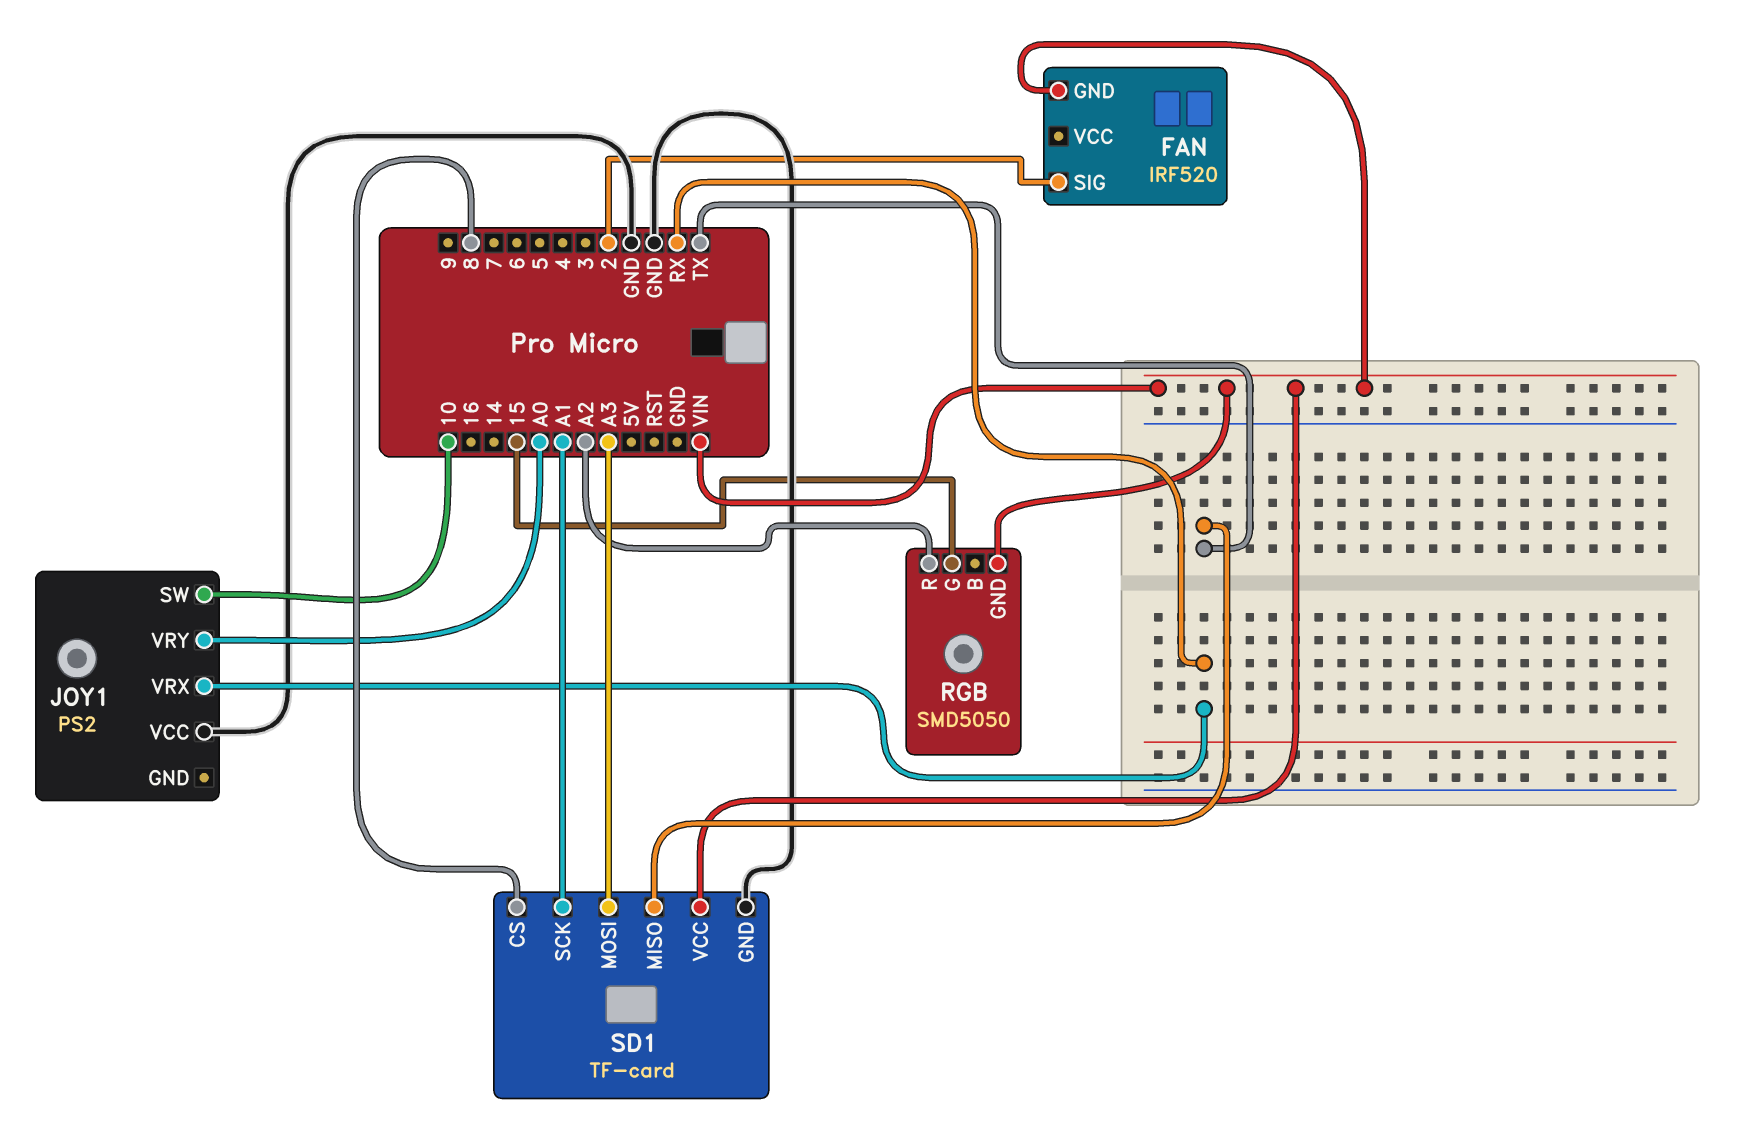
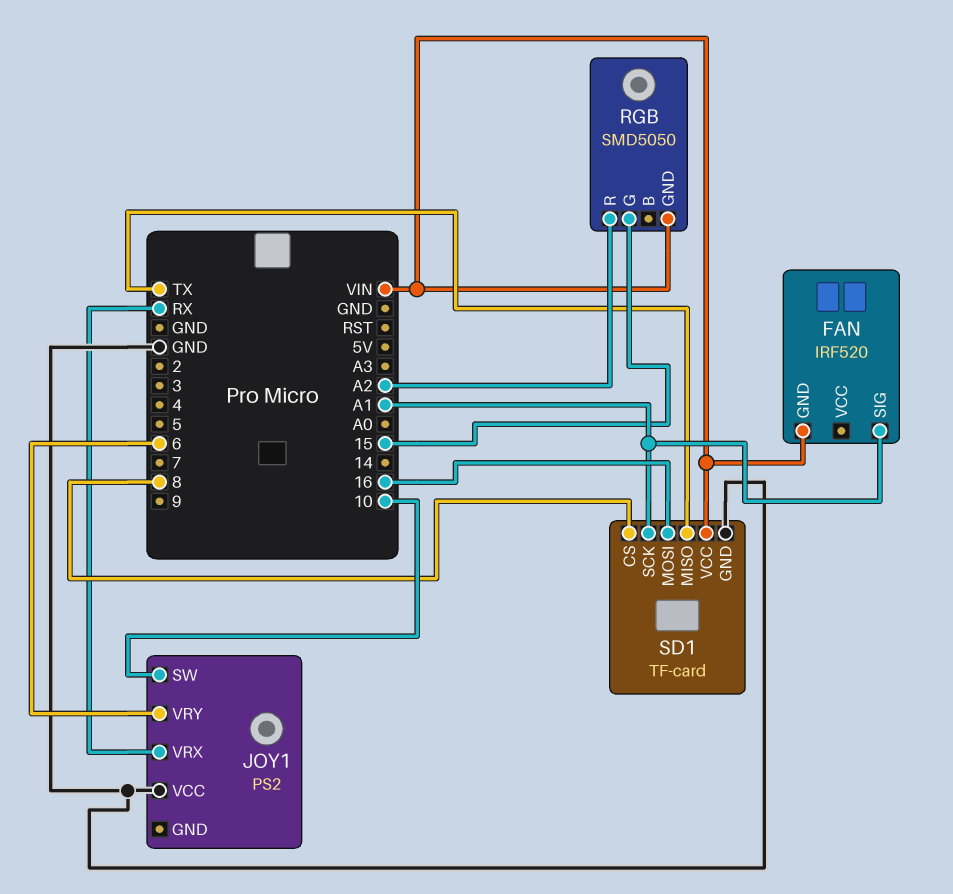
FAN pin SIG: 2 -> A1
JOY1 pin VRY: A0 -> 6
SD1 pin MOSI: A3 -> 16

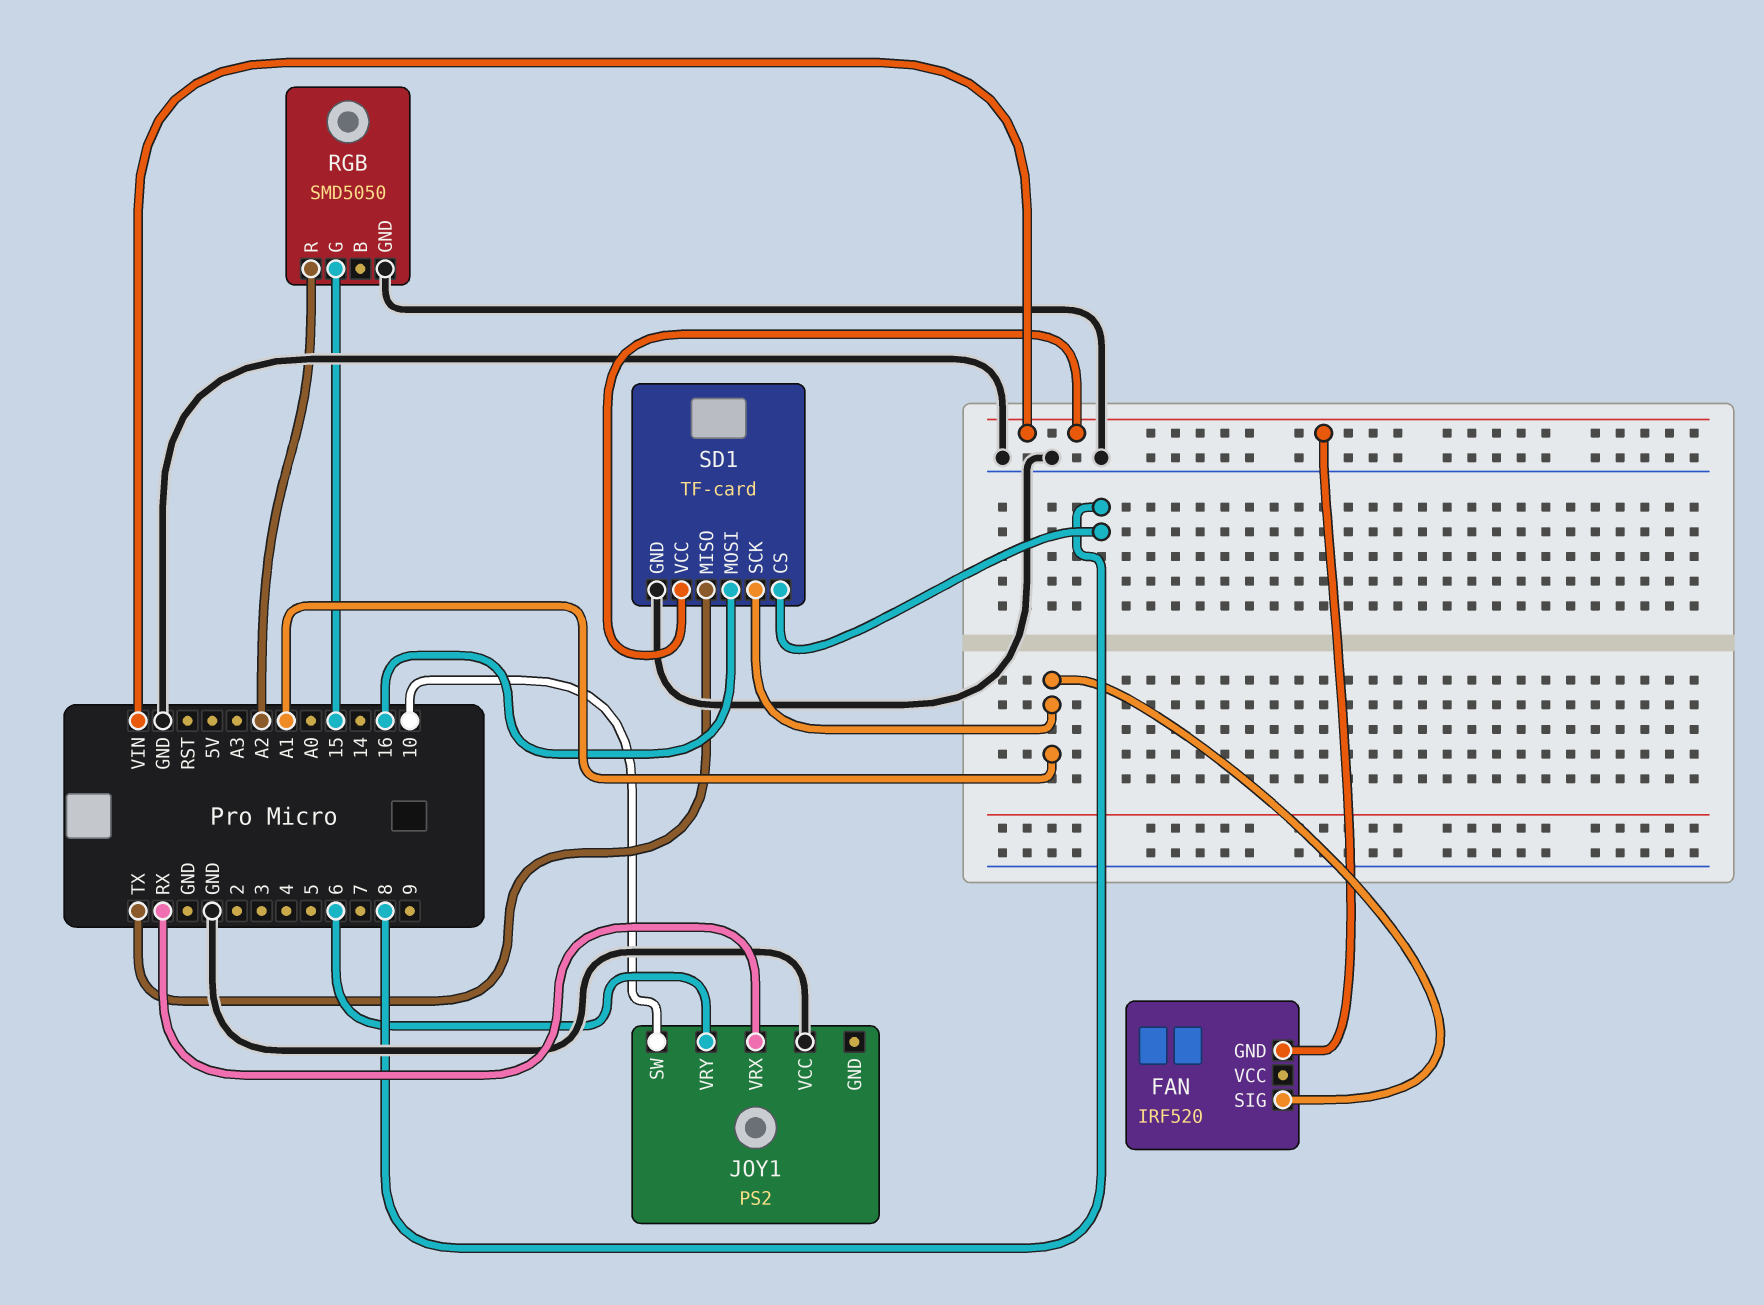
RGB pin GND: VIN -> GND

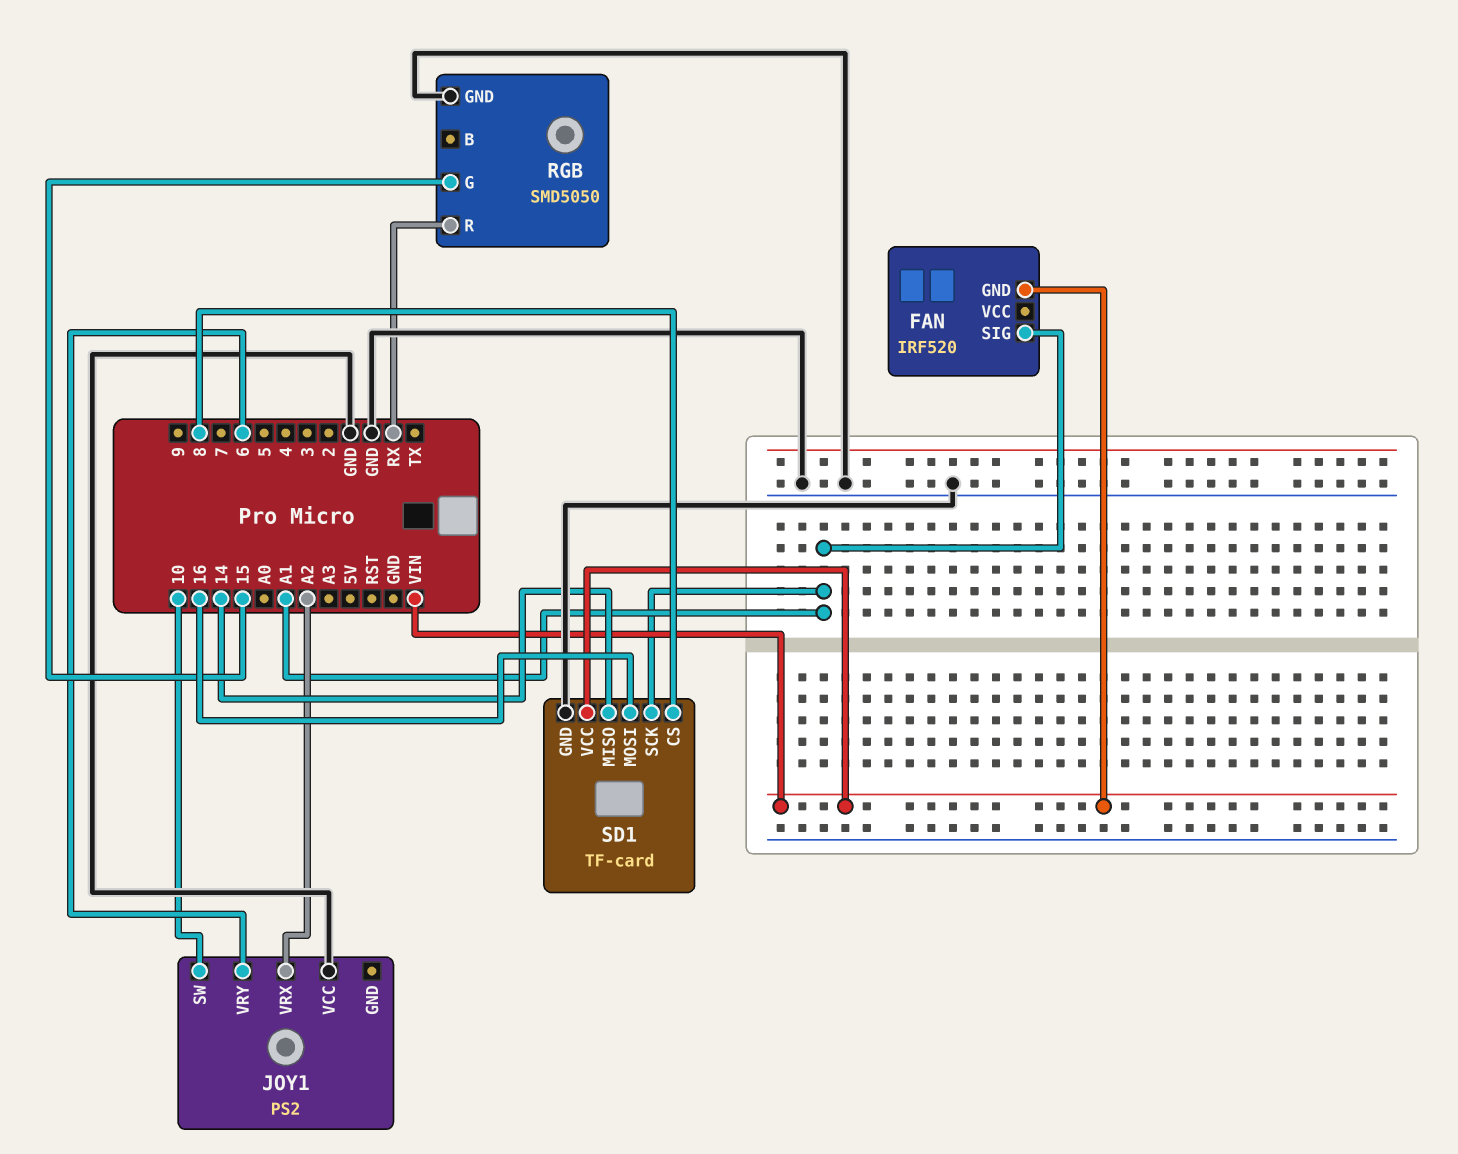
JOY1 pin VRX: RX -> A2
RGB pin R: A2 -> RX
SD1 pin MISO: TX -> 14

